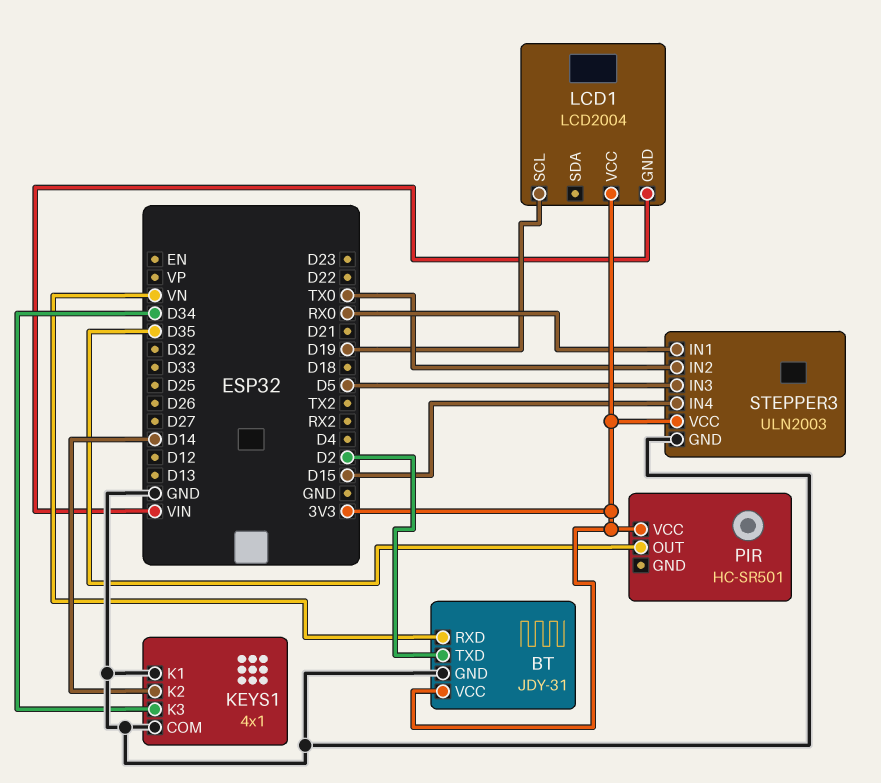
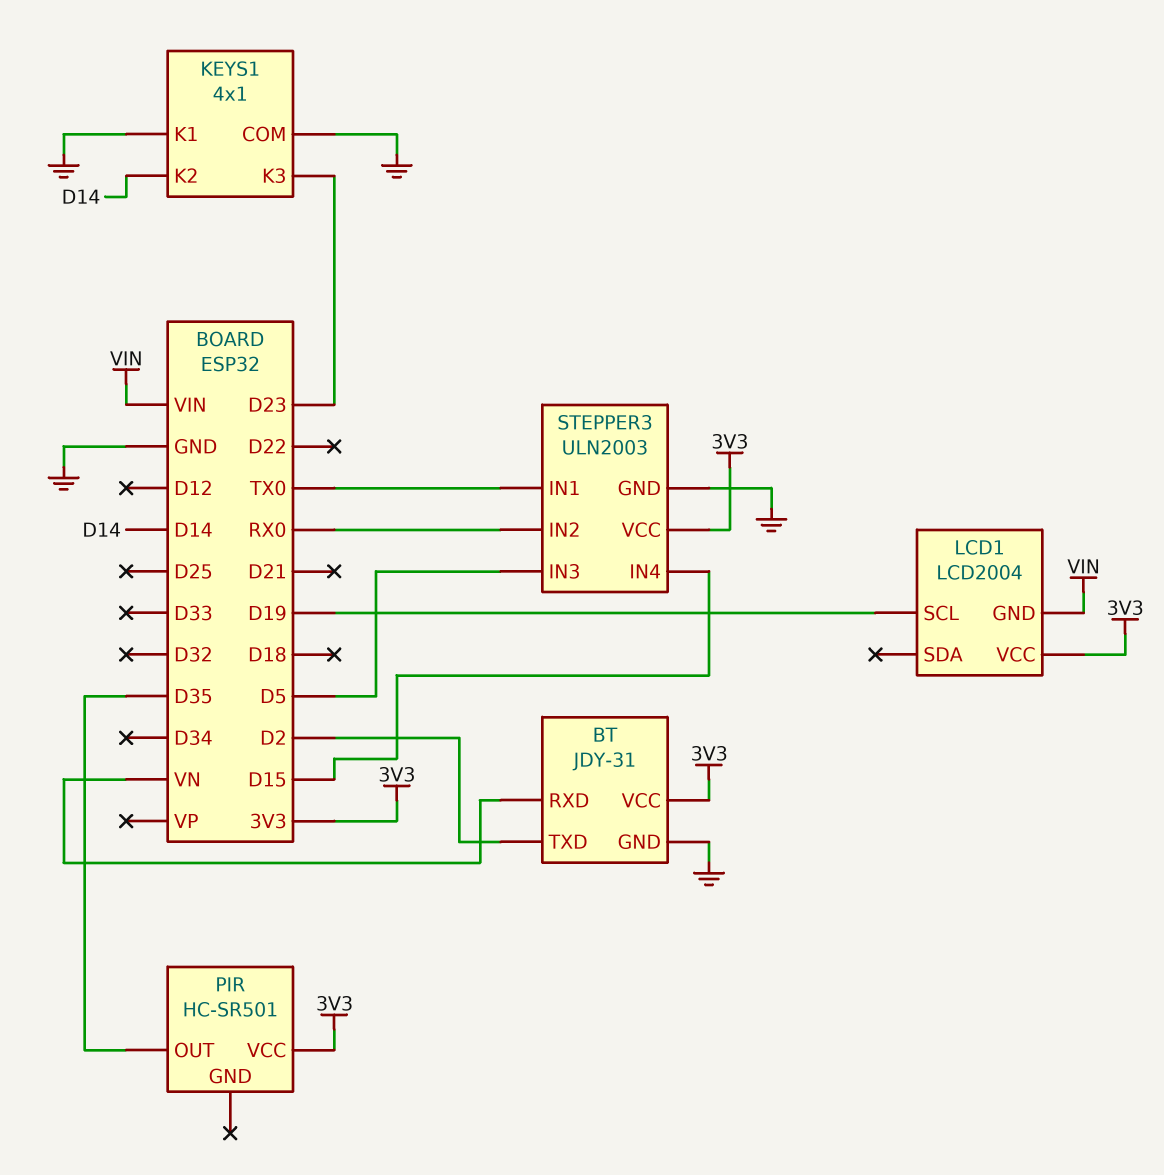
KEYS1 pin K3: D34 -> D23
STEPPER3 pin IN1: RX0 -> TX0
STEPPER3 pin IN2: TX0 -> RX0

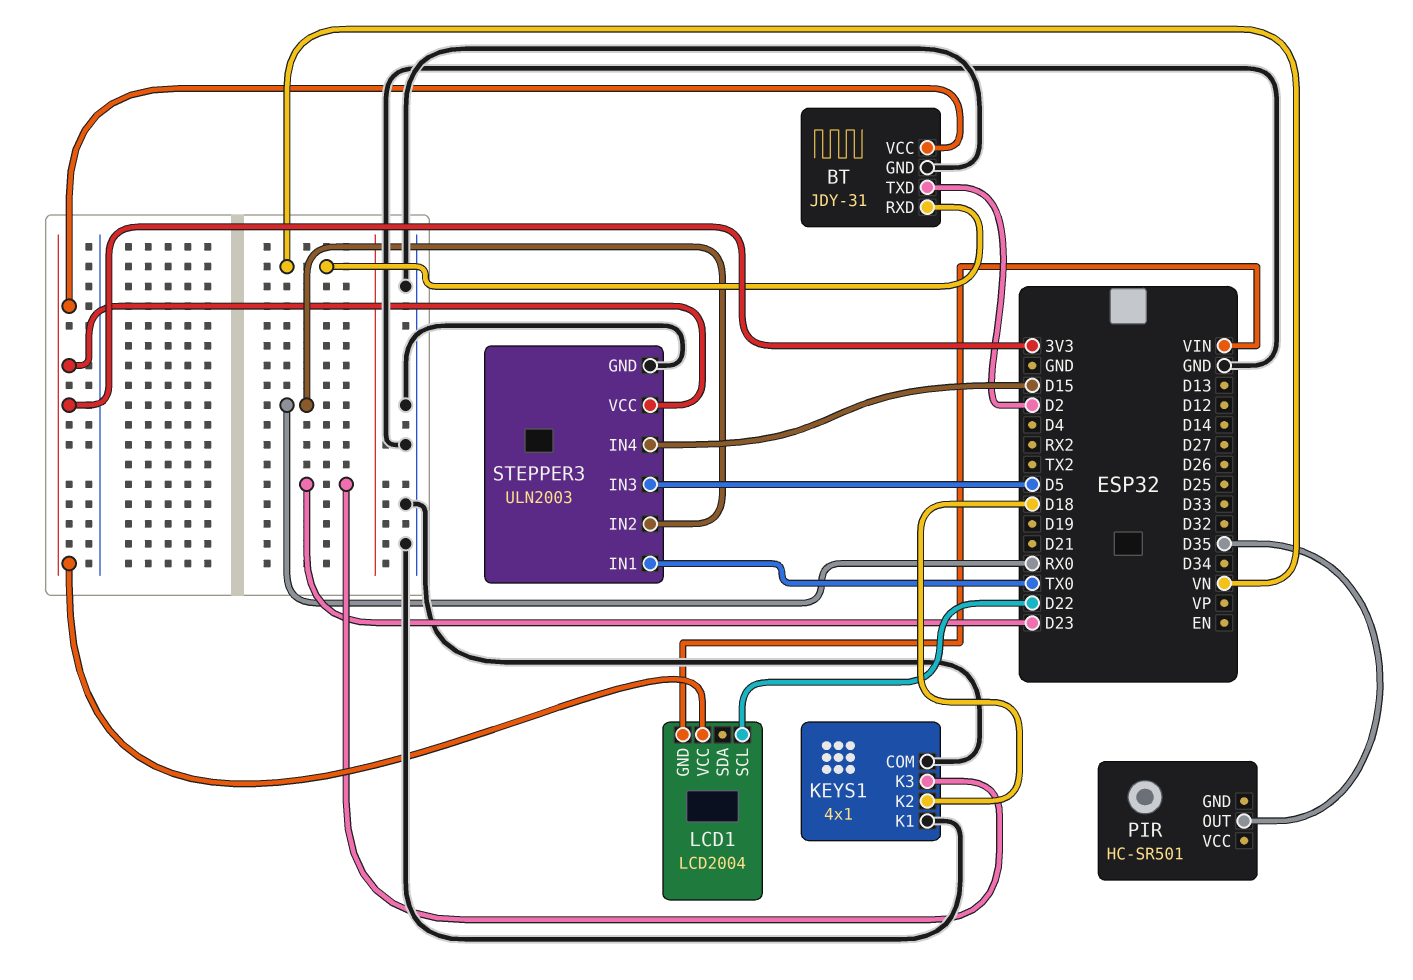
KEYS1 pin K2: D14 -> D18
LCD1 pin SCL: D19 -> D22
PIR pin VCC: 3V3 -> none

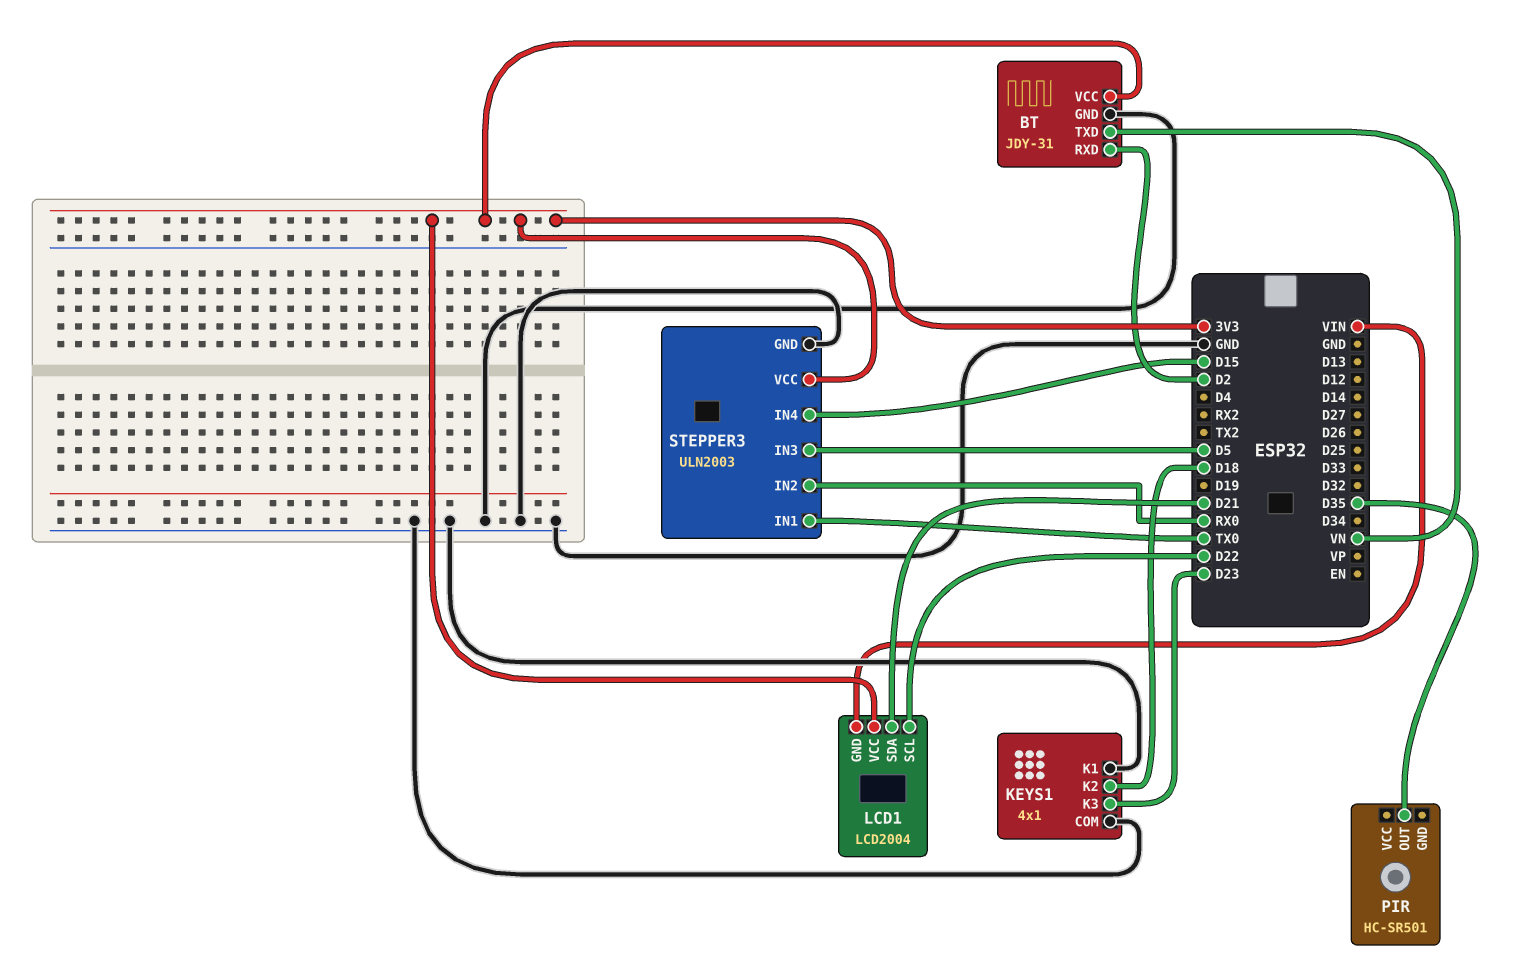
BT pin RXD: VN -> D2
BT pin TXD: D2 -> VN
LCD1 pin SDA: none -> D21

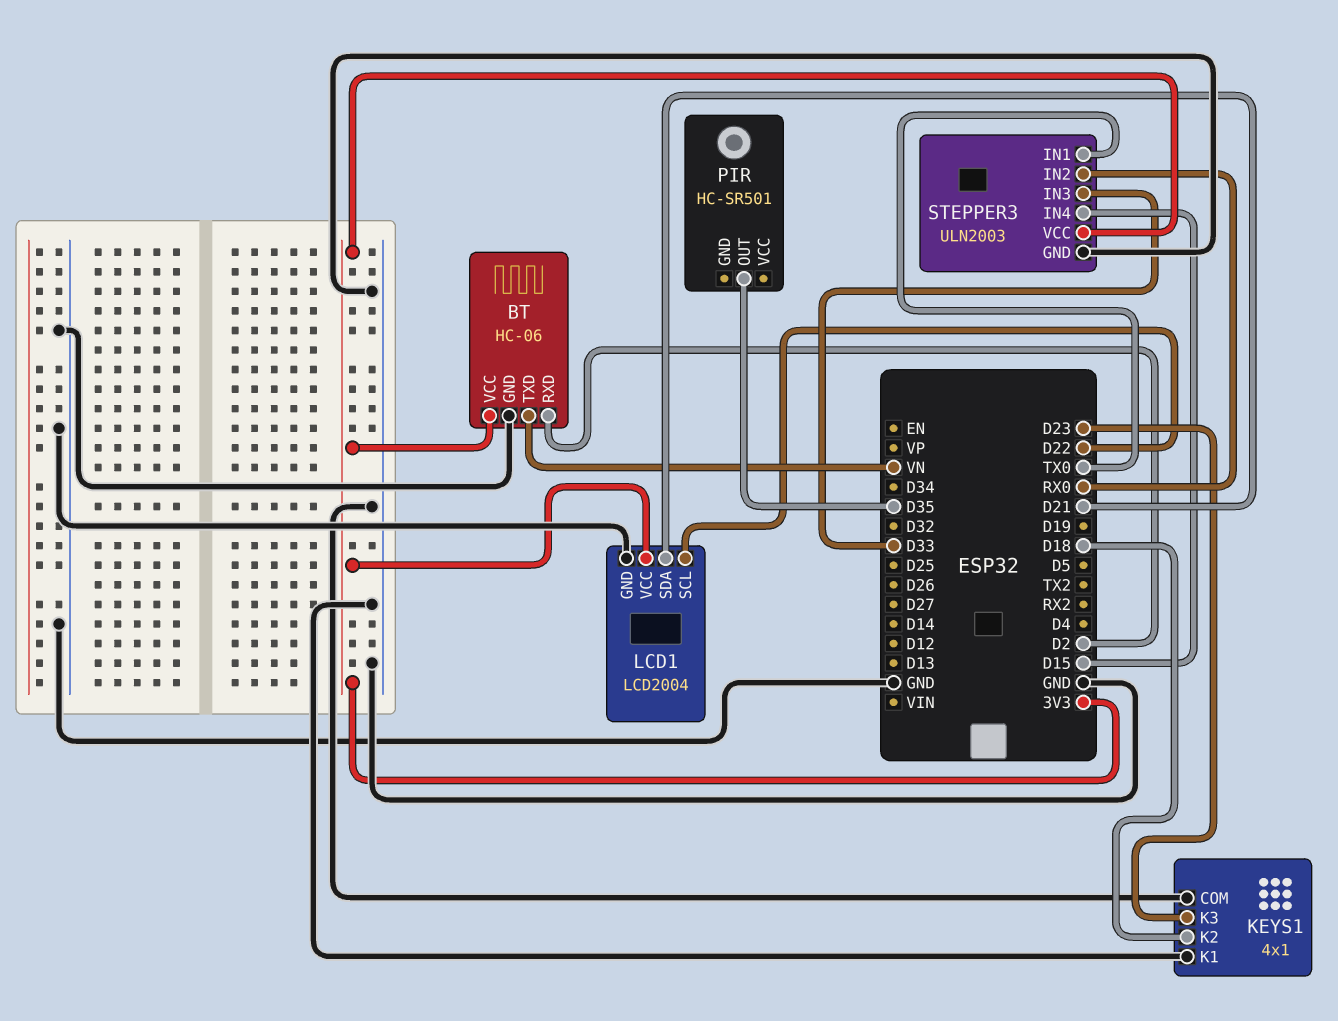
BT: JDY-31 -> HC-06
LCD1 pin GND: VIN -> GND
STEPPER3 pin IN3: D5 -> D33

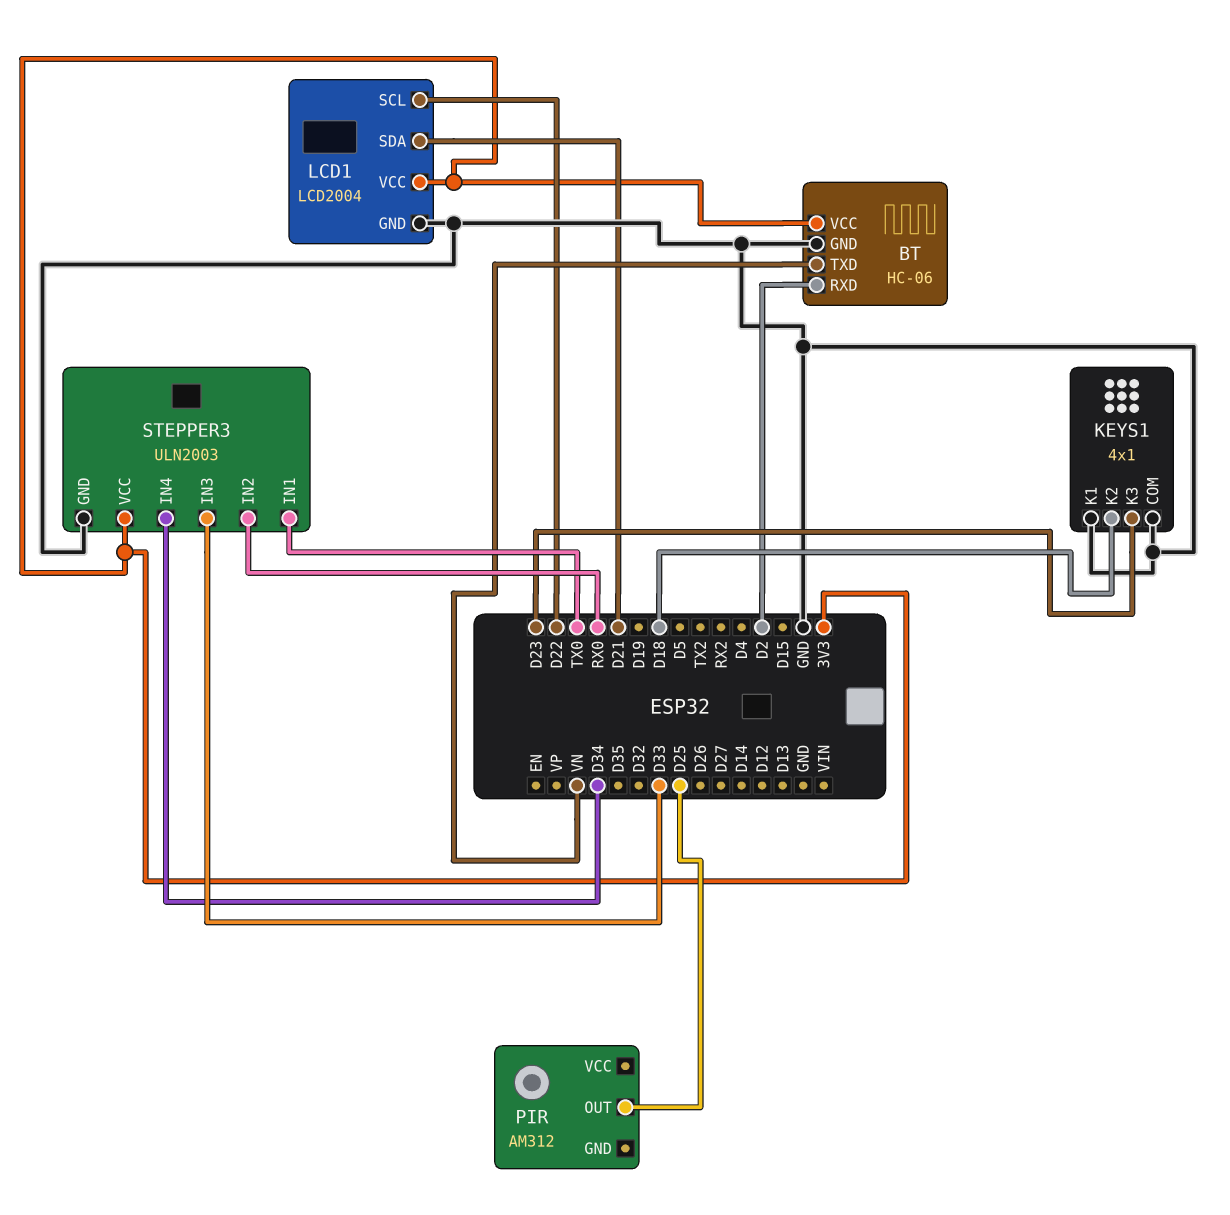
PIR: HC-SR501 -> AM312
PIR pin OUT: D35 -> D25
STEPPER3 pin IN4: D15 -> D34

